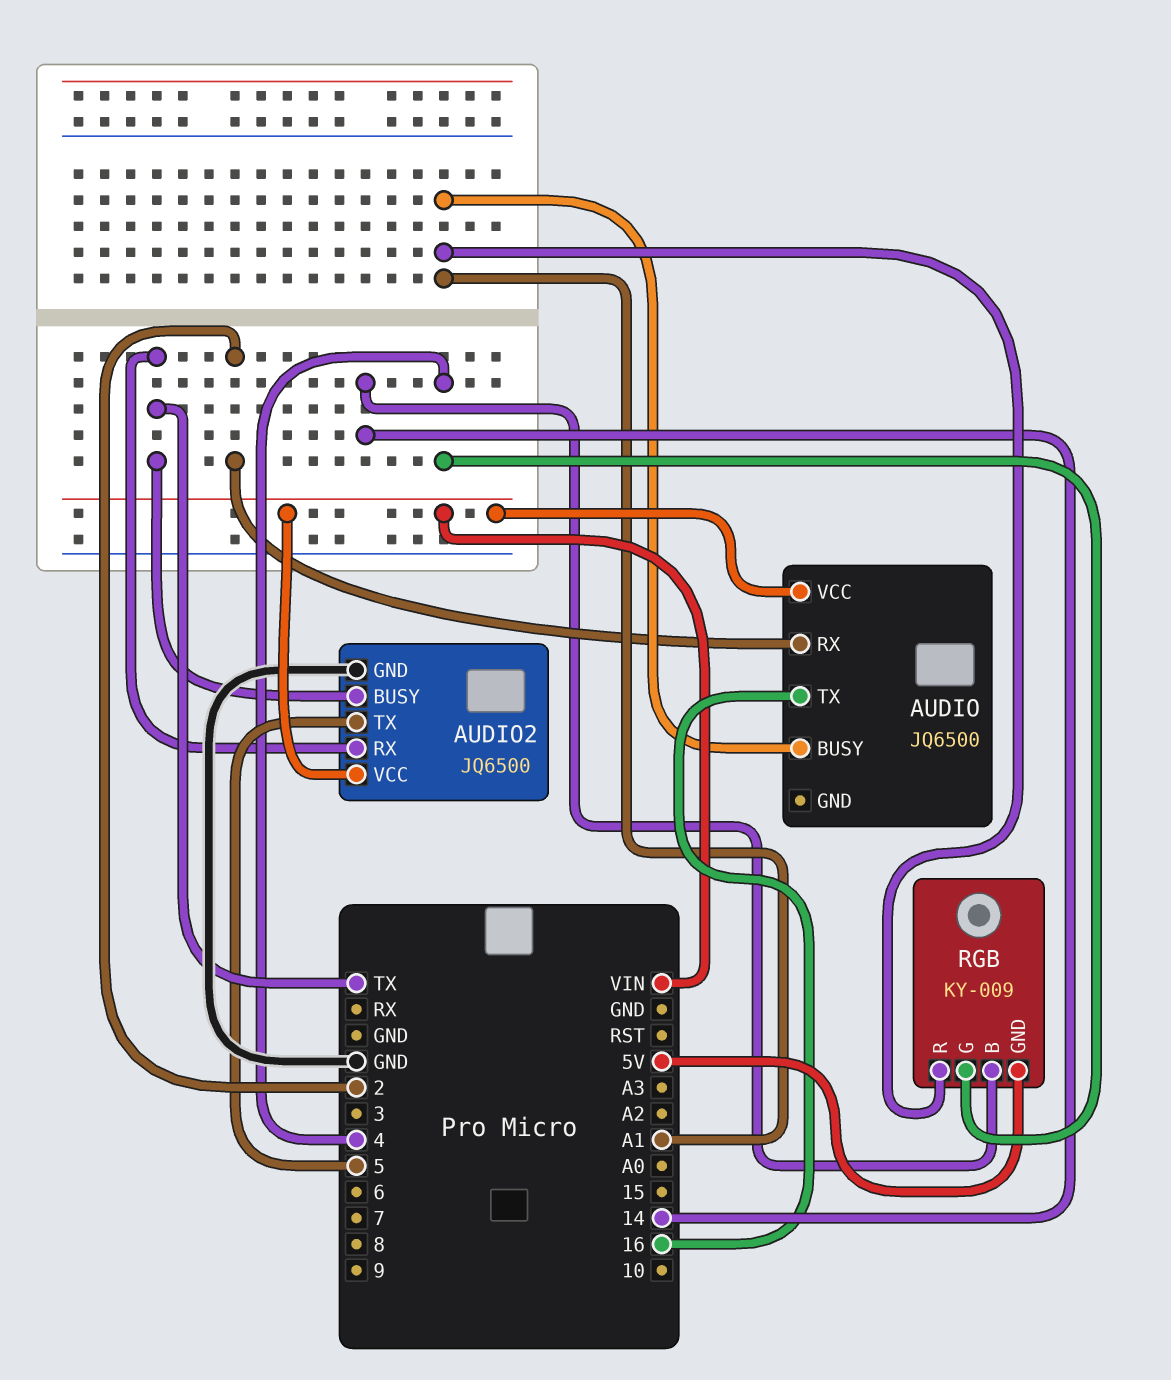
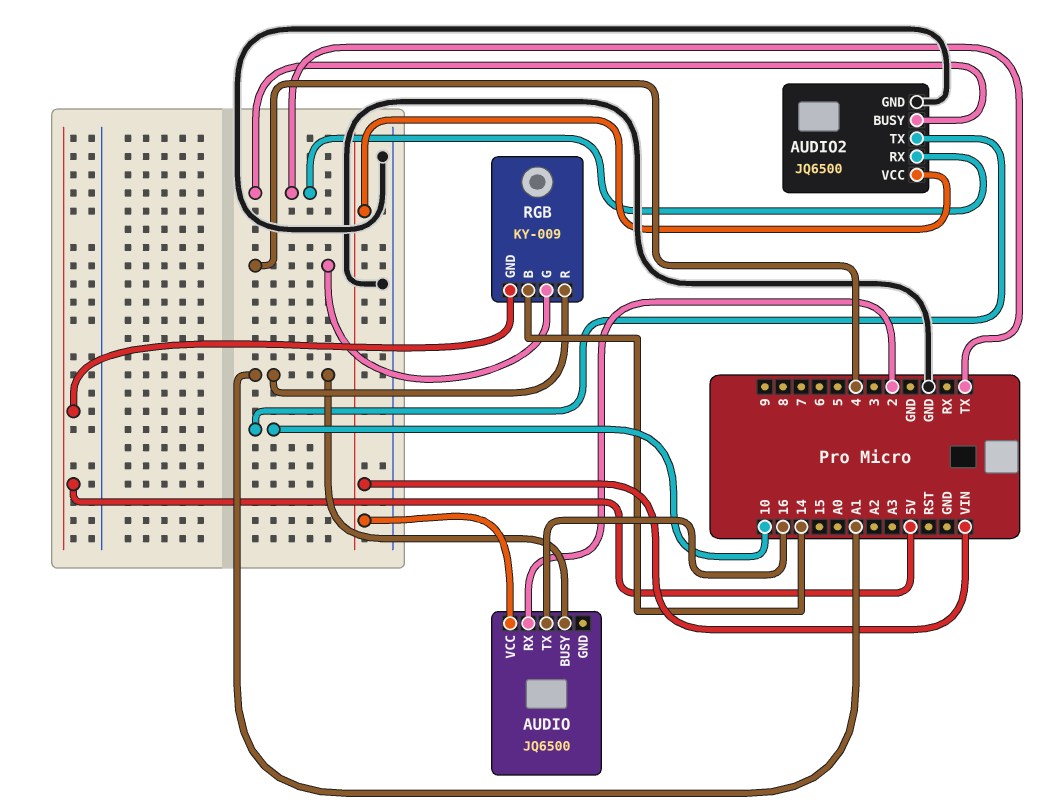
AUDIO2 pin TX: 5 -> 10

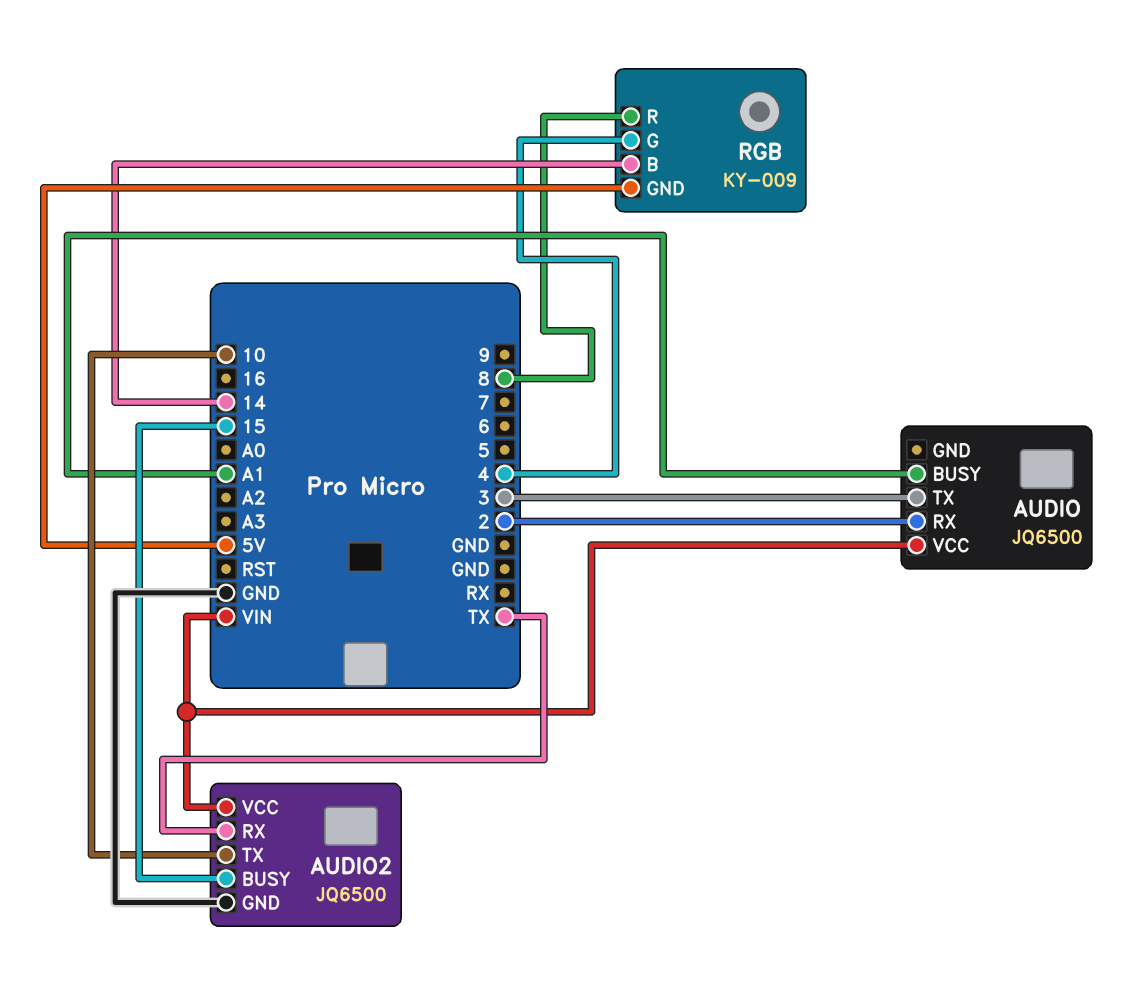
AUDIO pin TX: 16 -> 3
AUDIO2 pin BUSY: TX -> 15
RGB pin R: A1 -> 8

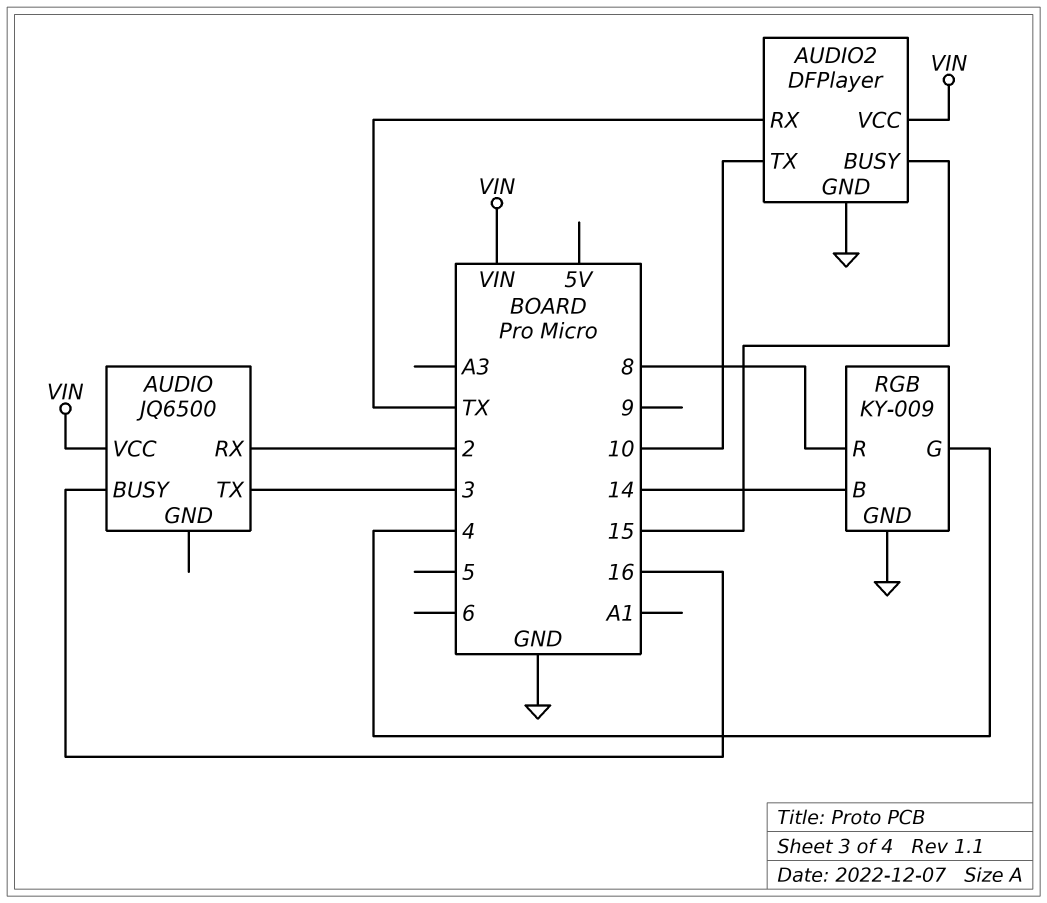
AUDIO pin BUSY: A1 -> 16
AUDIO2: JQ6500 -> DFPlayer
RGB pin GND: 5V -> GND

